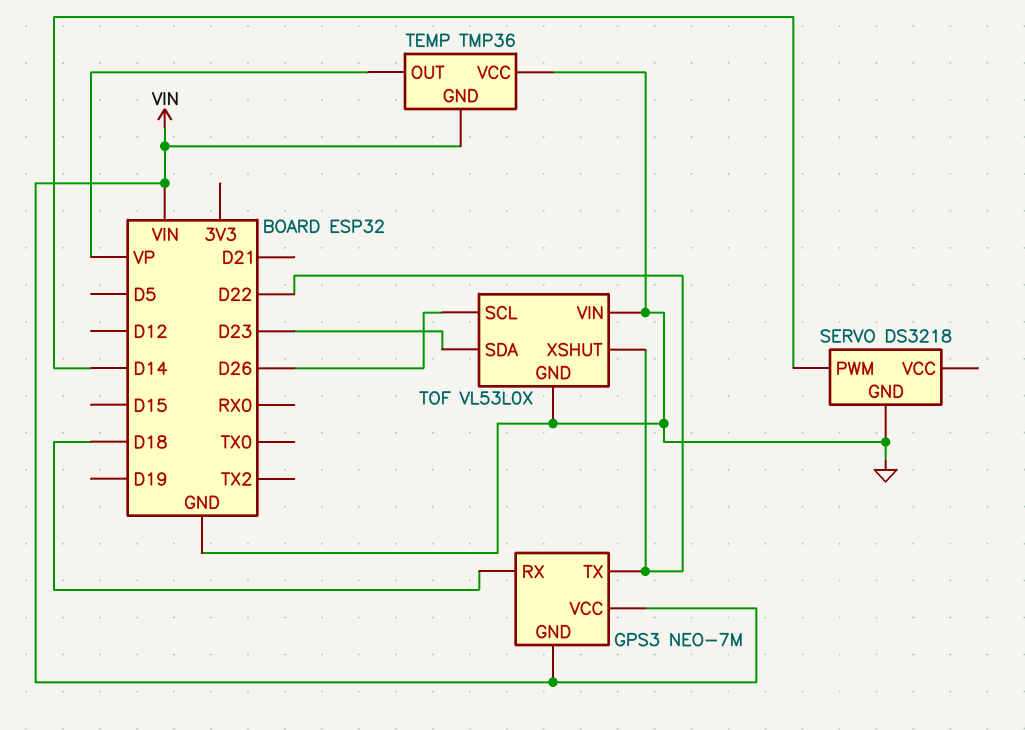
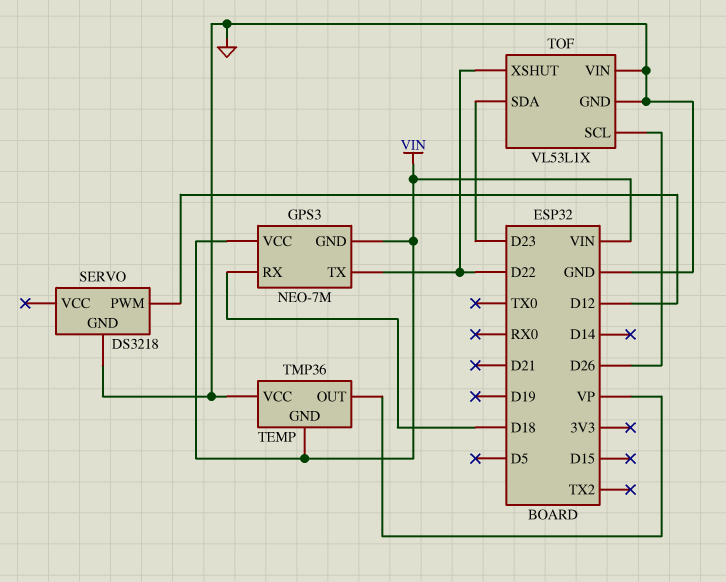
SERVO pin PWM: D14 -> D12
TOF: VL53L0X -> VL53L1X

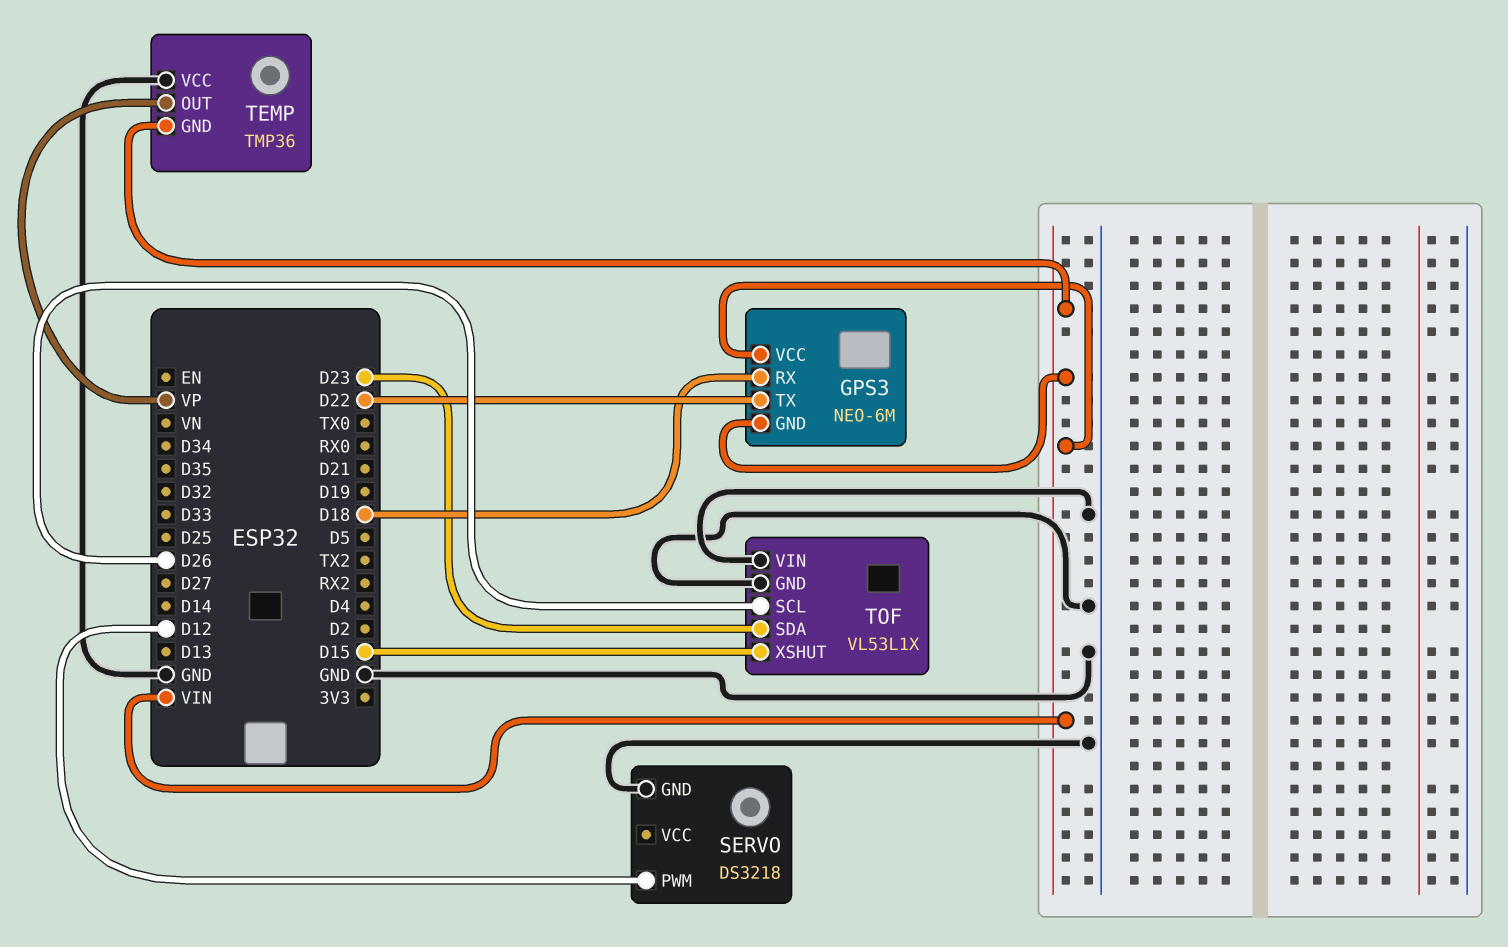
GPS3: NEO-7M -> NEO-6M
TOF pin XSHUT: D22 -> D15

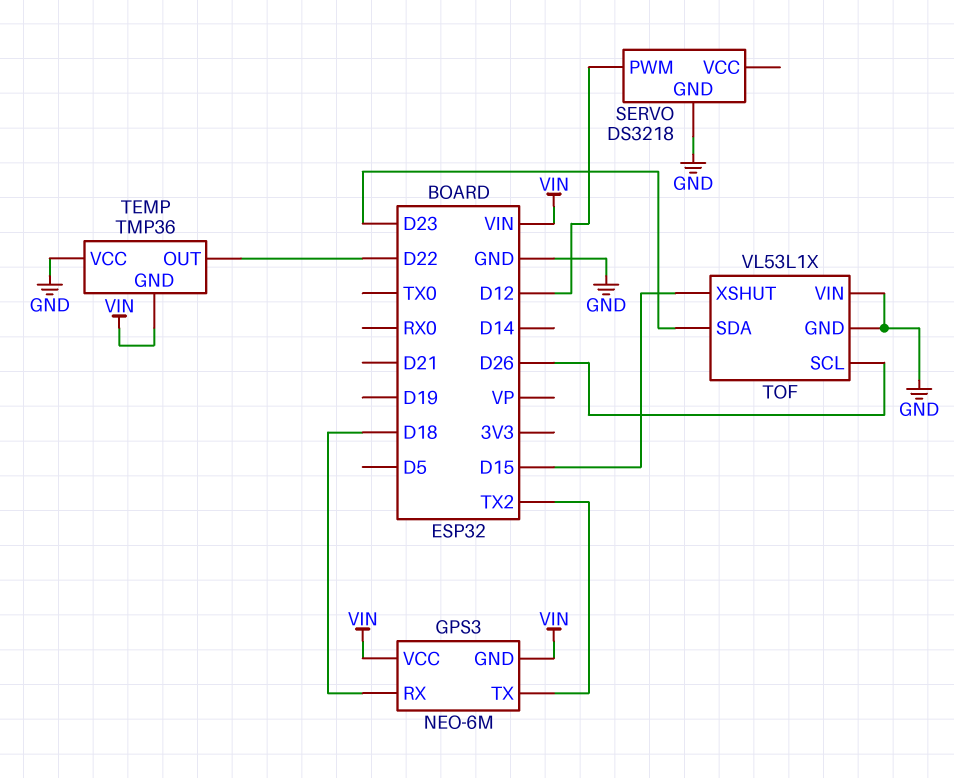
GPS3 pin TX: D22 -> TX2
TEMP pin OUT: VP -> D22

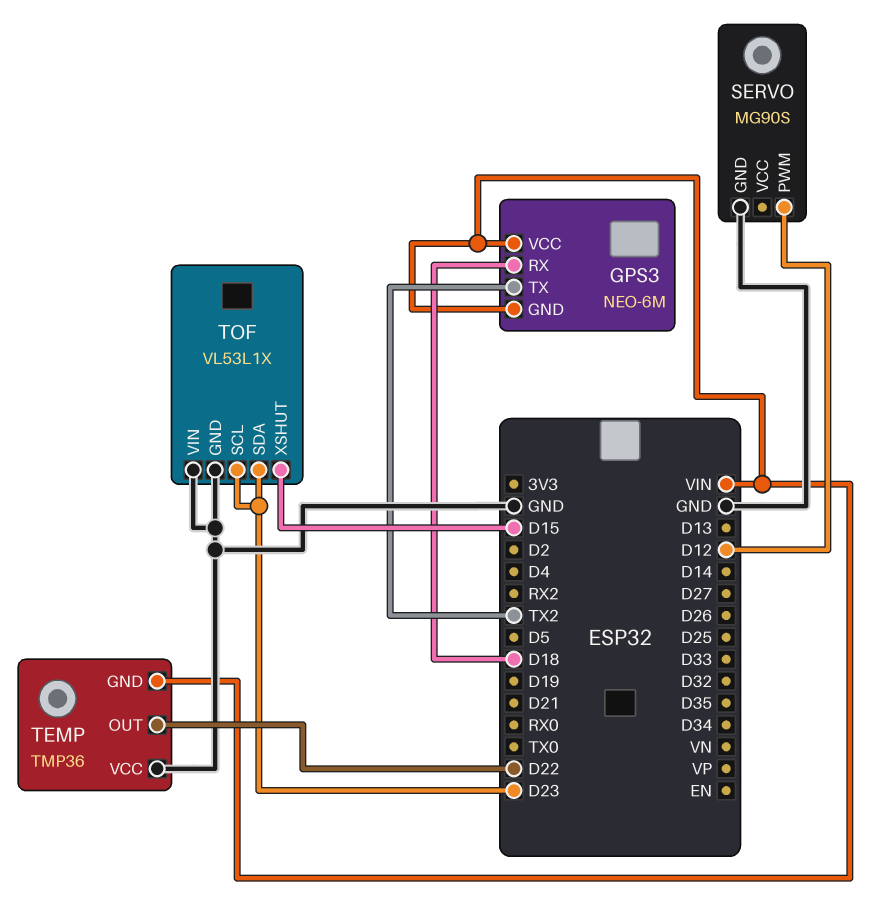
SERVO: DS3218 -> MG90S
TOF pin SCL: D26 -> D23

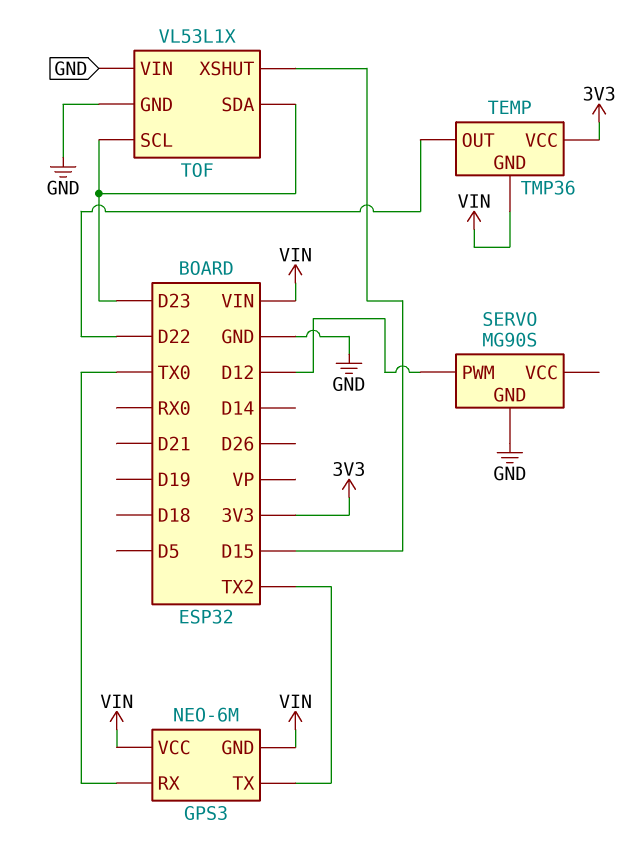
GPS3 pin RX: D18 -> TX0
TEMP pin VCC: GND -> 3V3

